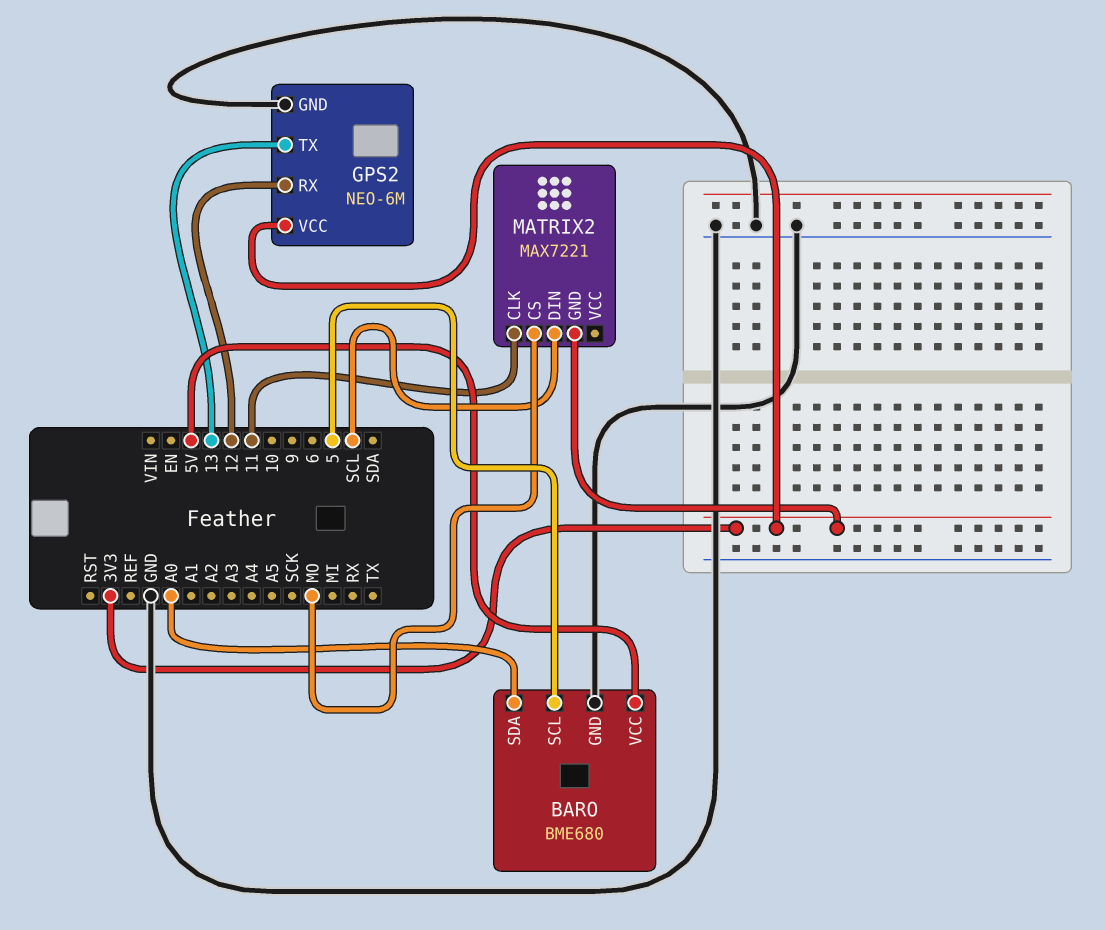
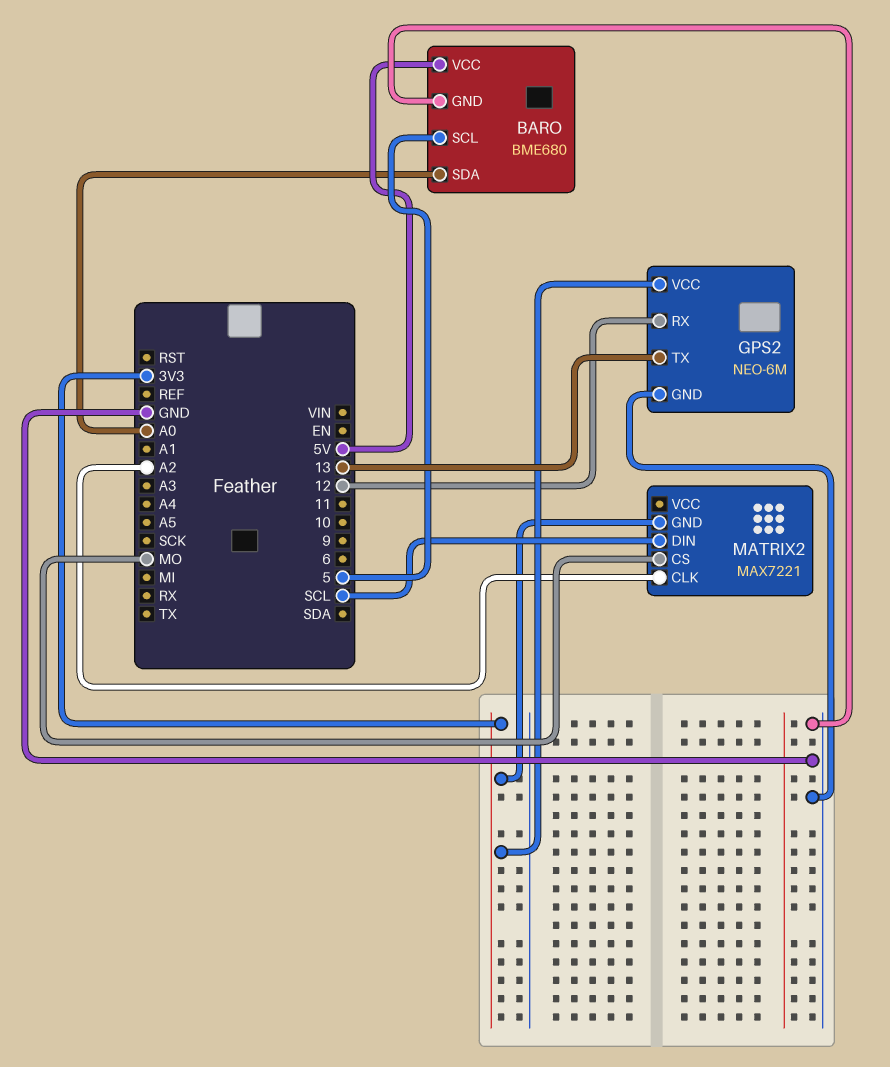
MATRIX2 pin CLK: 11 -> A2

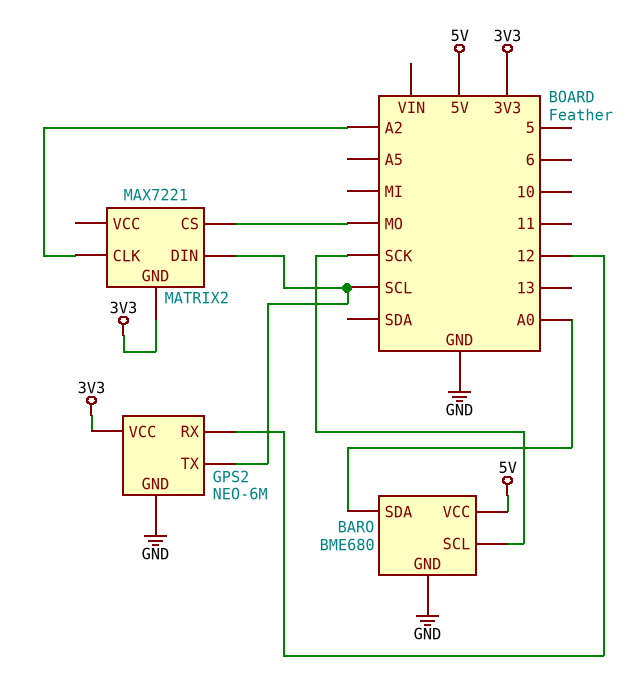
BARO pin SCL: 5 -> SCK
GPS2 pin TX: 13 -> SCL

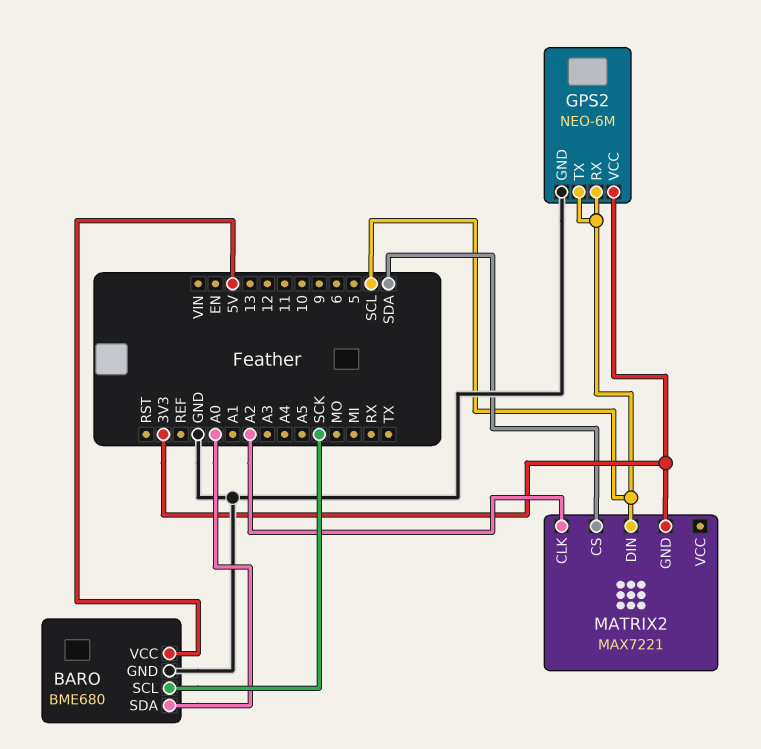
GPS2 pin RX: 12 -> SCL
MATRIX2 pin CS: MO -> SDA

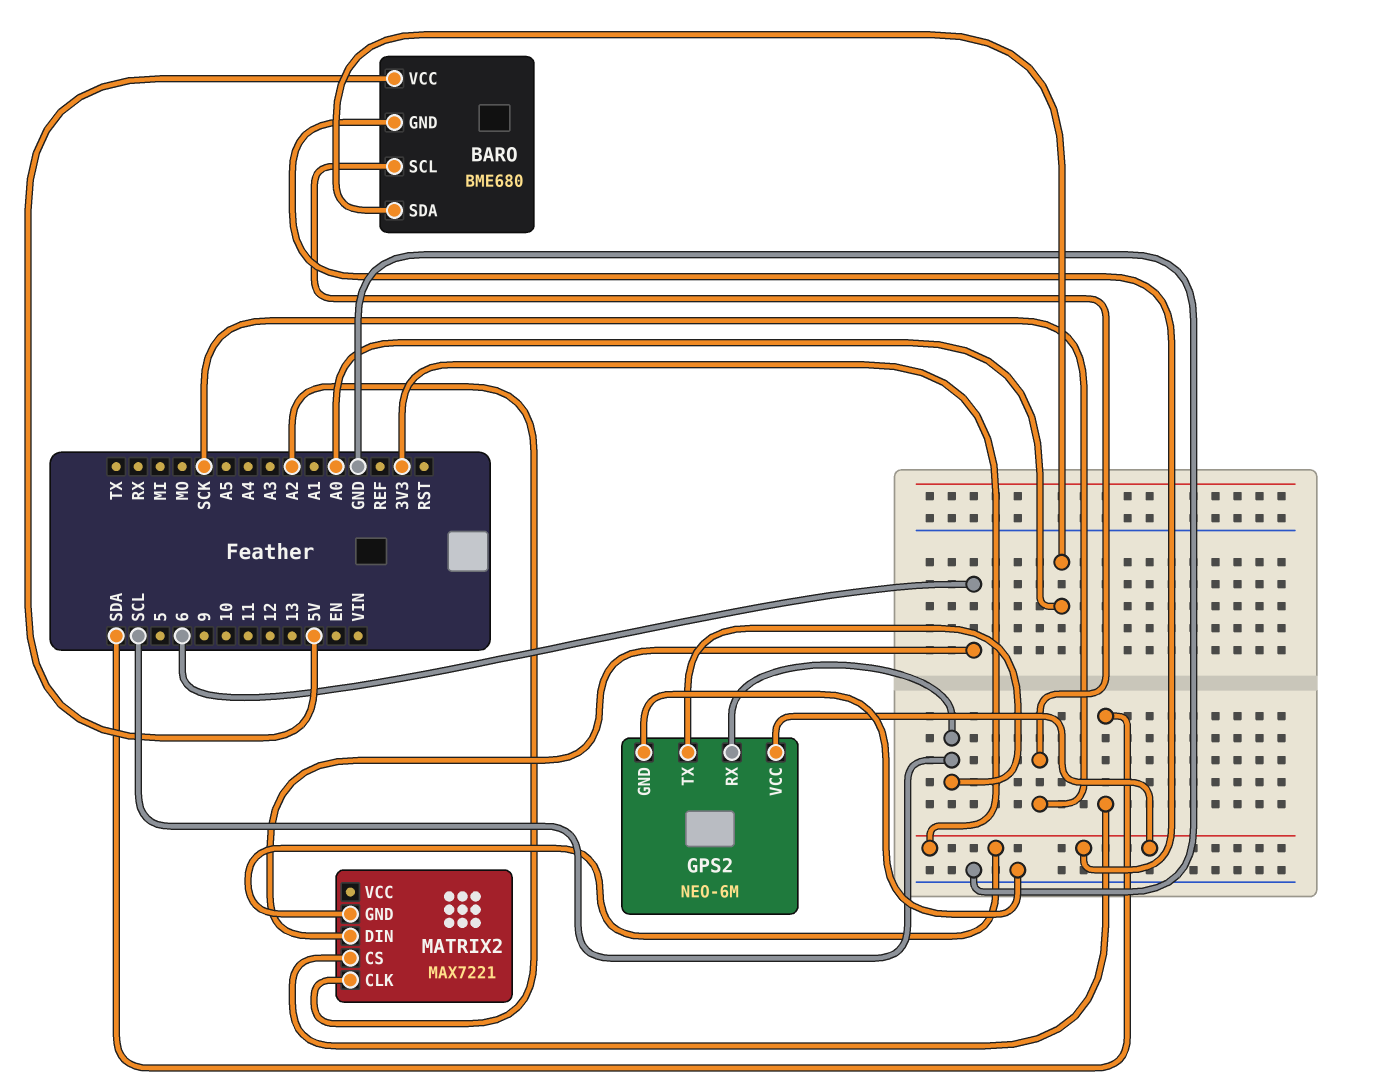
BARO pin GND: GND -> 3V3
MATRIX2 pin DIN: SCL -> 6

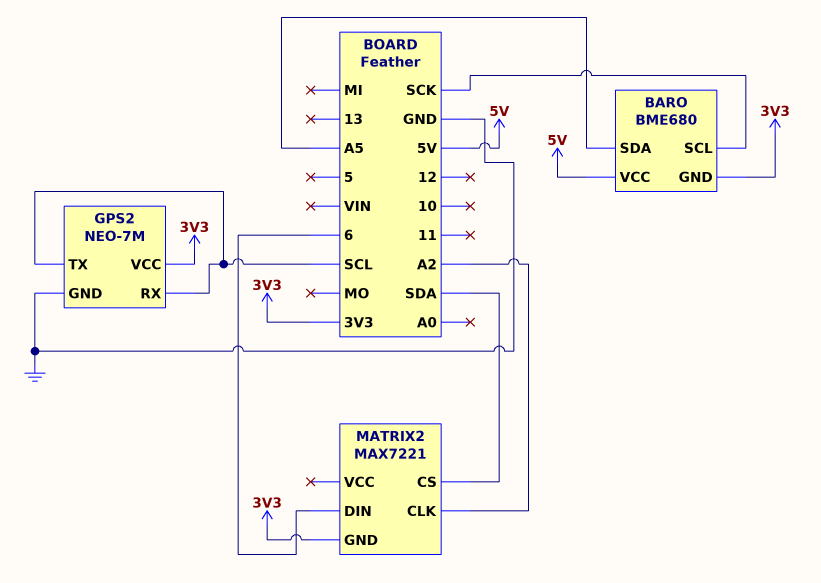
BARO pin SDA: A0 -> A5
GPS2: NEO-6M -> NEO-7M

